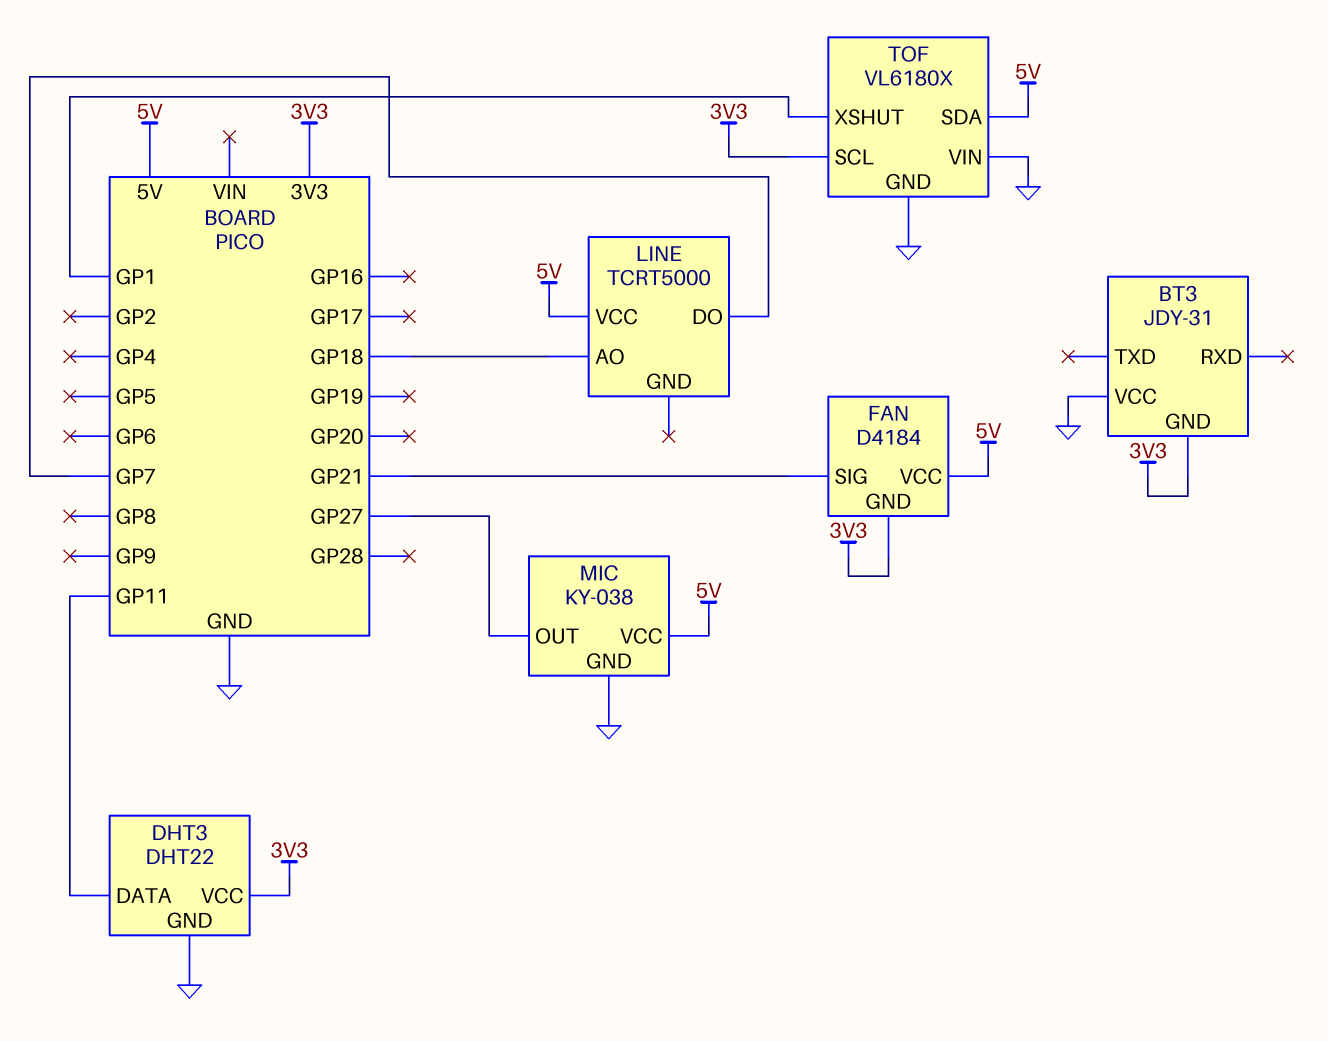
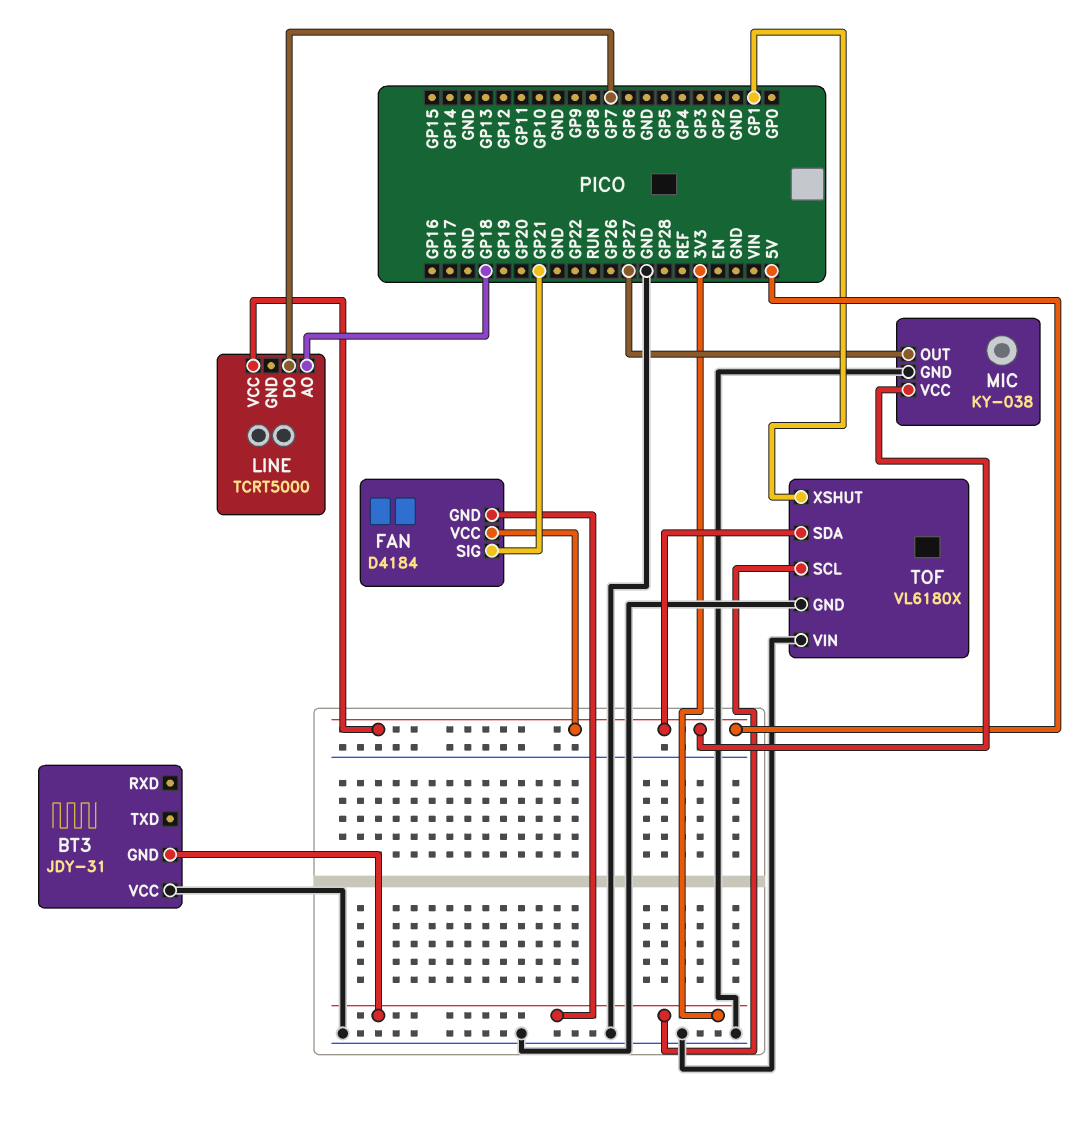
DHT3: DHT22 -> none
DHT3 pin DATA: GP11 -> none
DHT3 pin GND: GND -> none
DHT3 pin VCC: 3V3 -> none

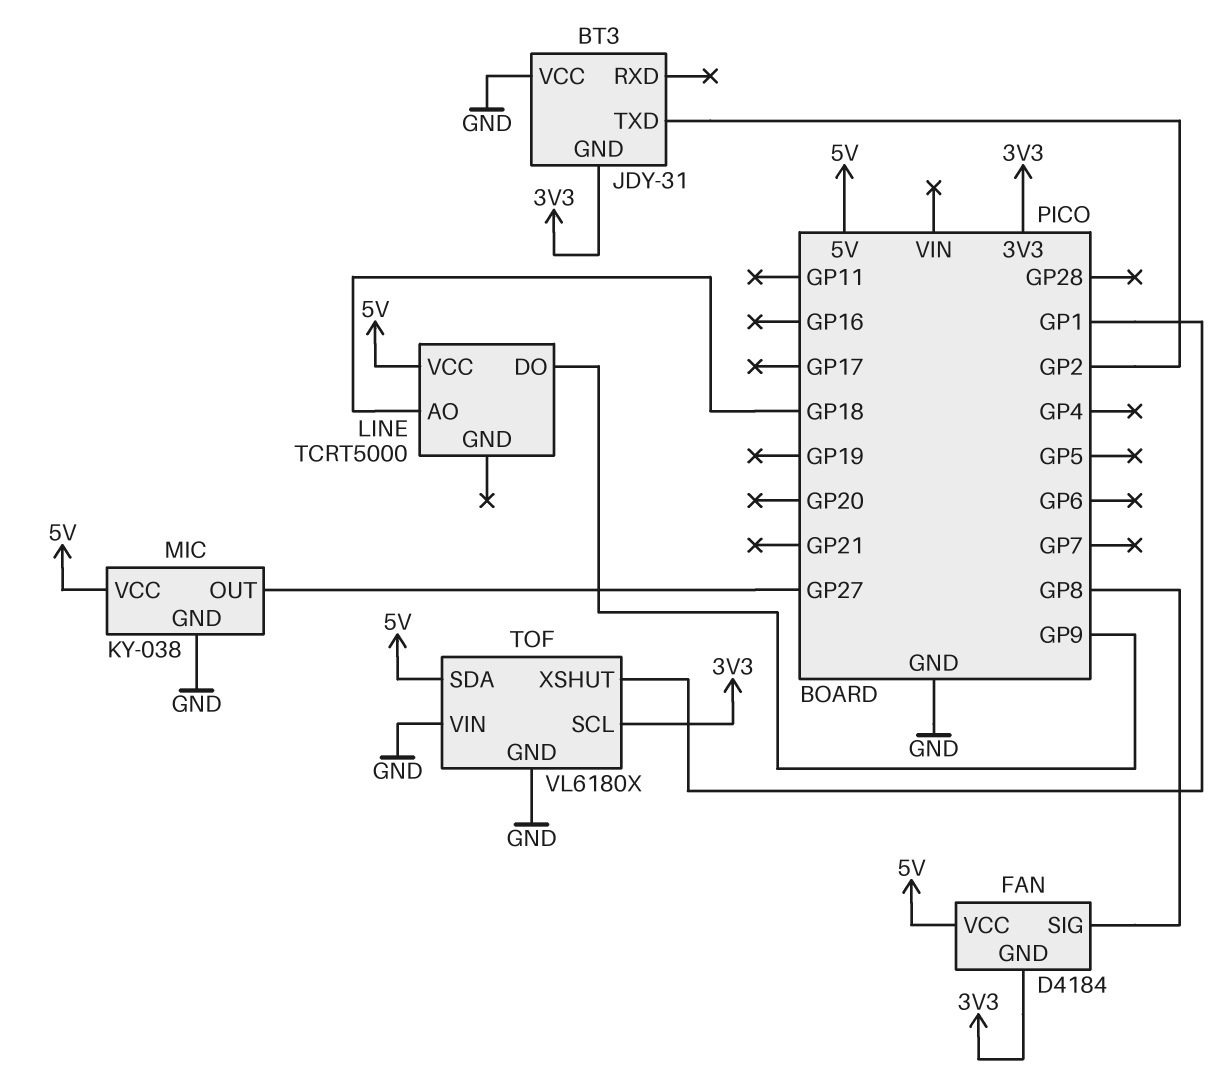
BT3 pin TXD: none -> GP2
FAN pin SIG: GP21 -> GP8
LINE pin DO: GP7 -> GP9

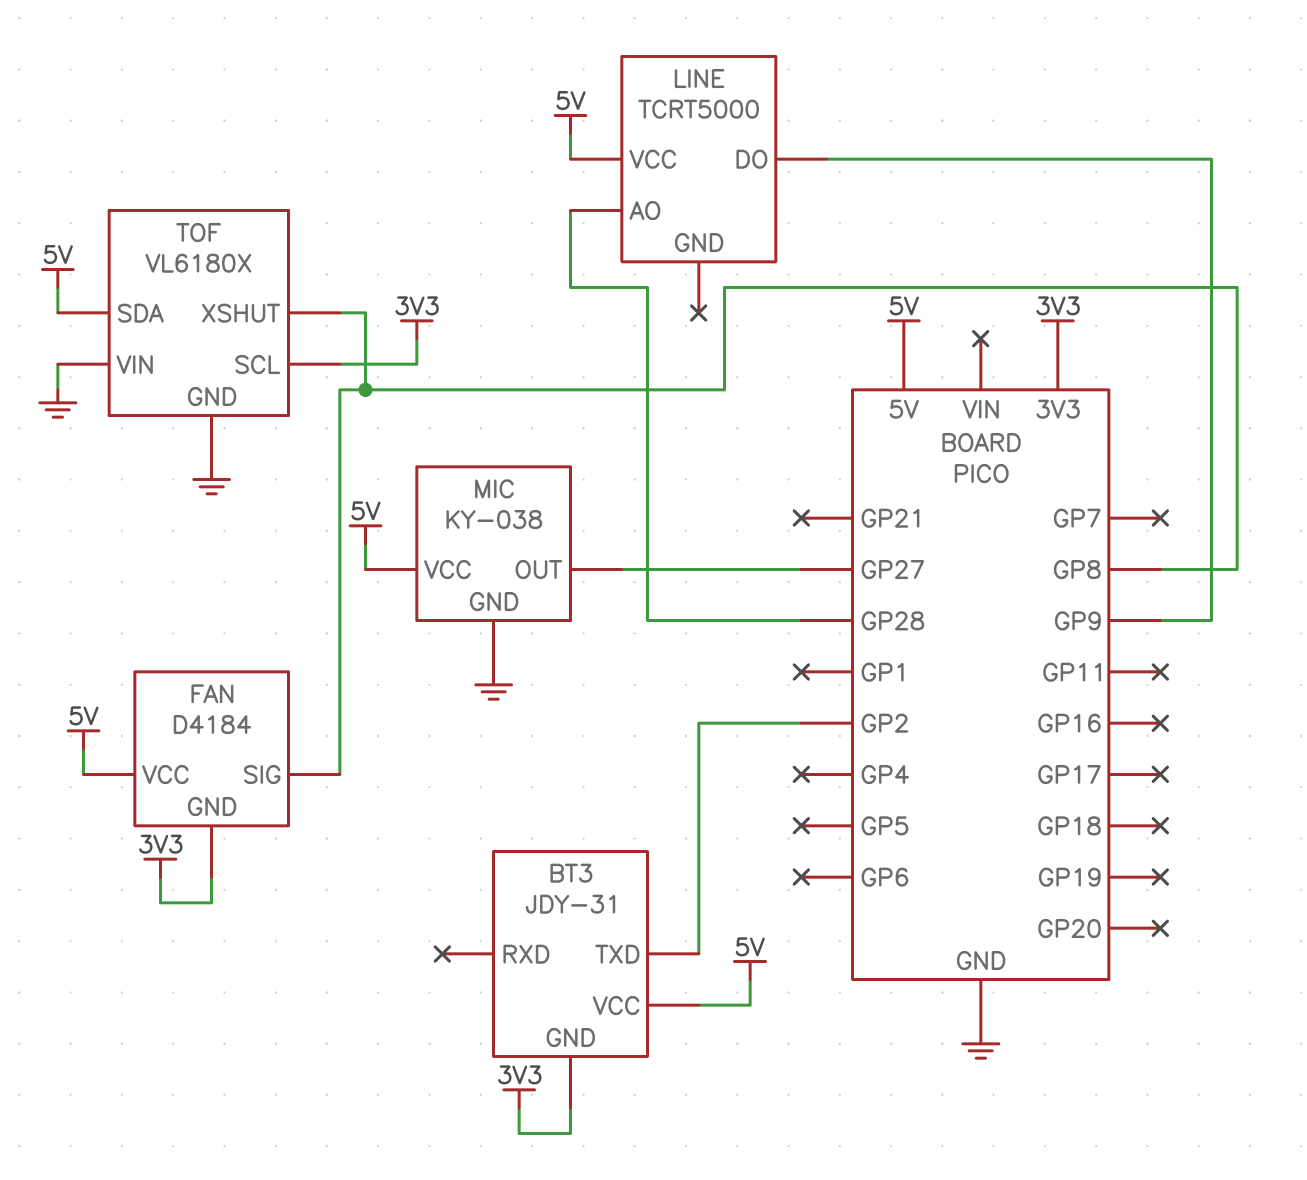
BT3 pin VCC: GND -> 5V
LINE pin AO: GP18 -> GP28
TOF pin XSHUT: GP1 -> GP8

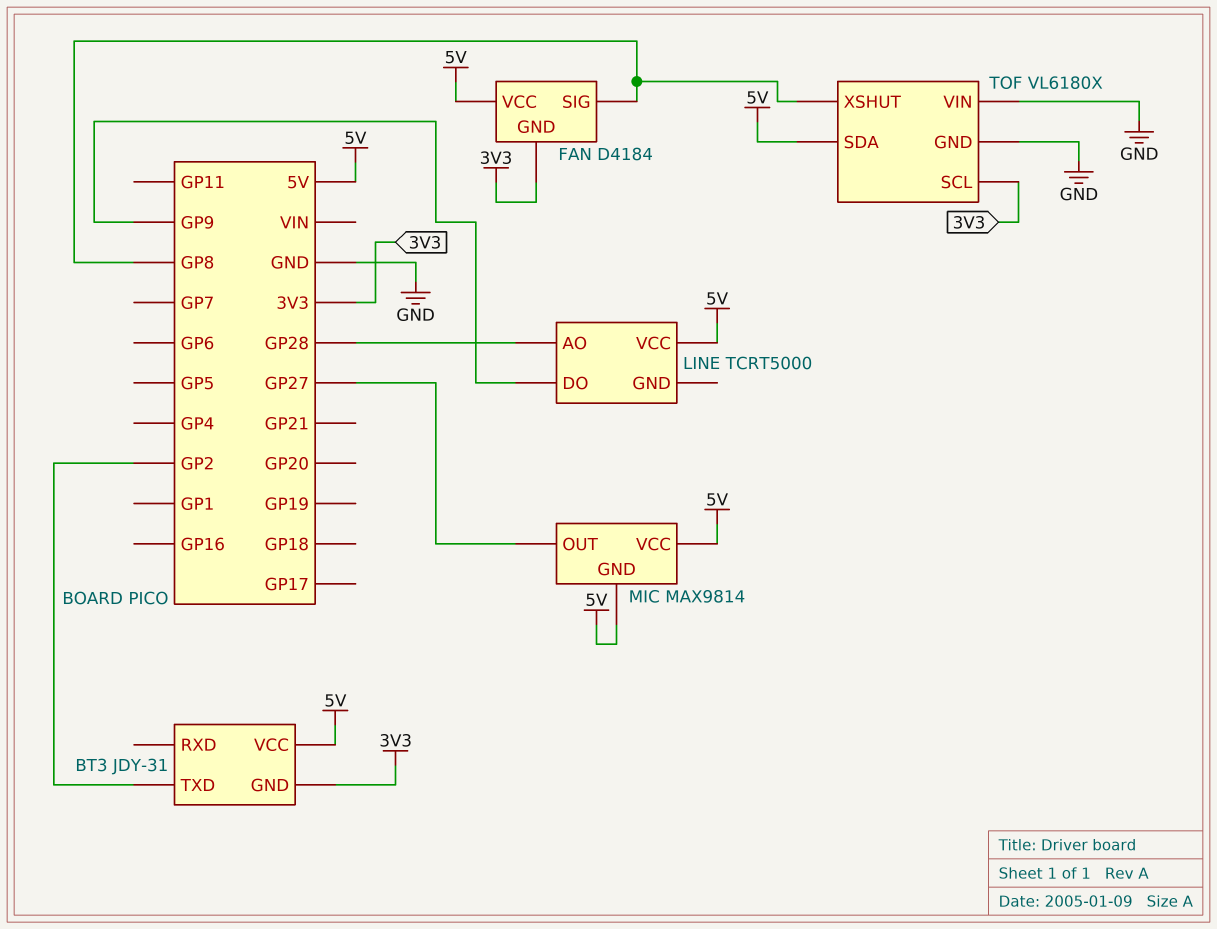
MIC: KY-038 -> MAX9814
MIC pin GND: GND -> 5V

